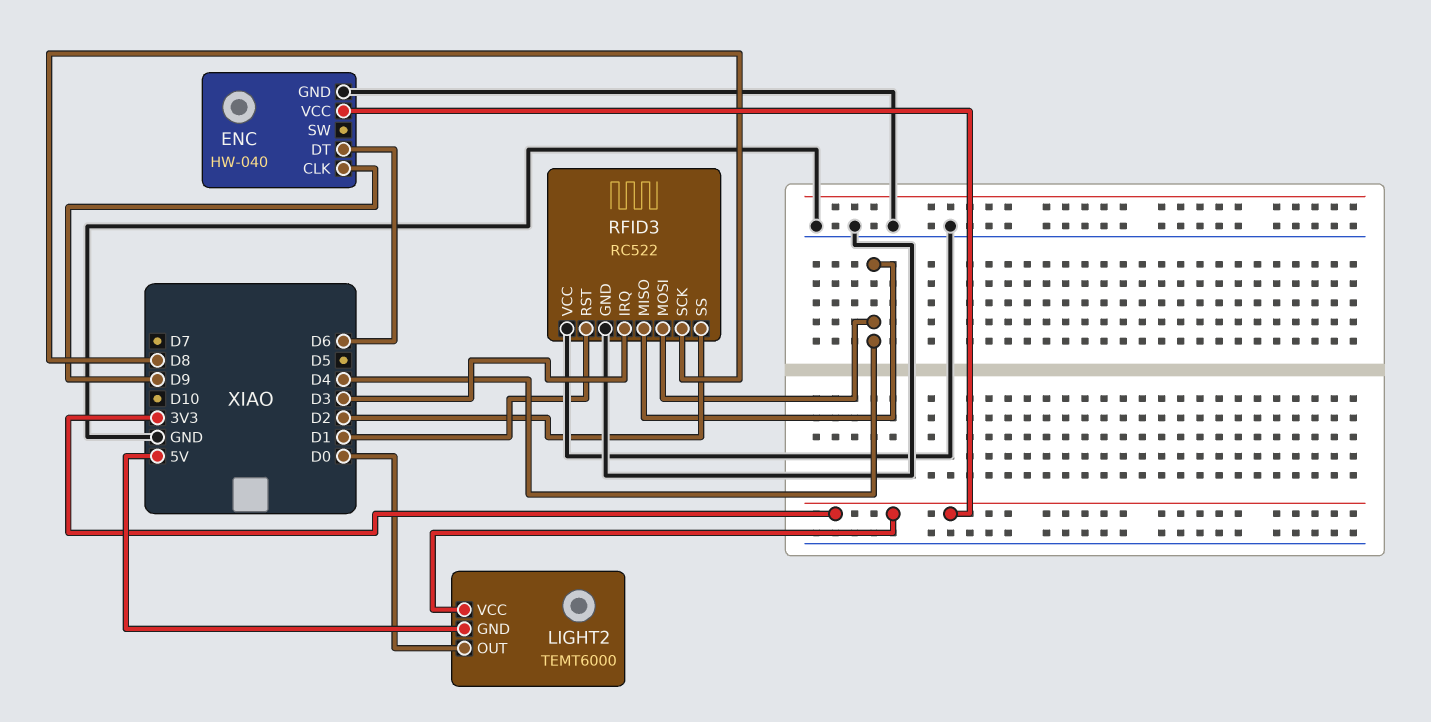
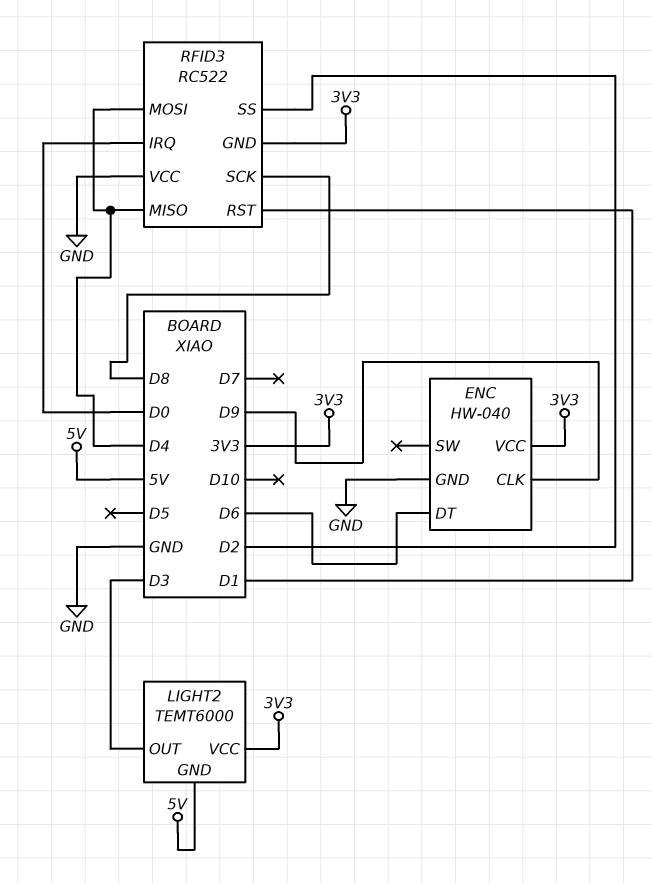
LIGHT2 pin OUT: D0 -> D3
RFID3 pin GND: GND -> 3V3
RFID3 pin IRQ: D3 -> D0

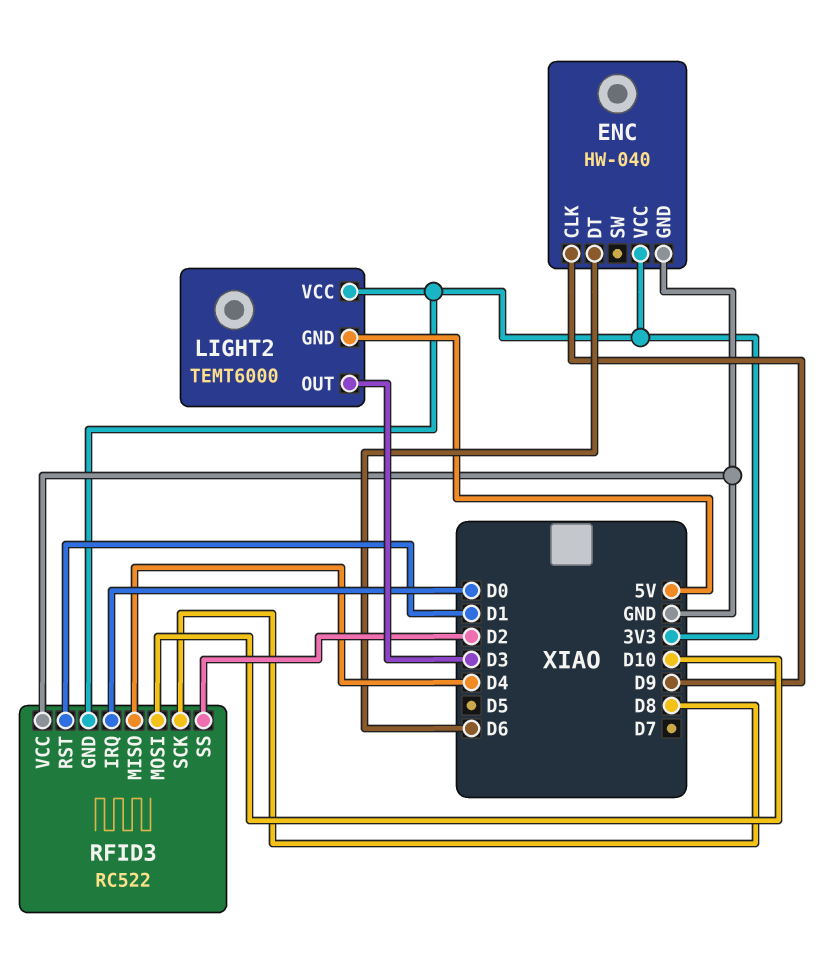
RFID3 pin MOSI: D4 -> D10

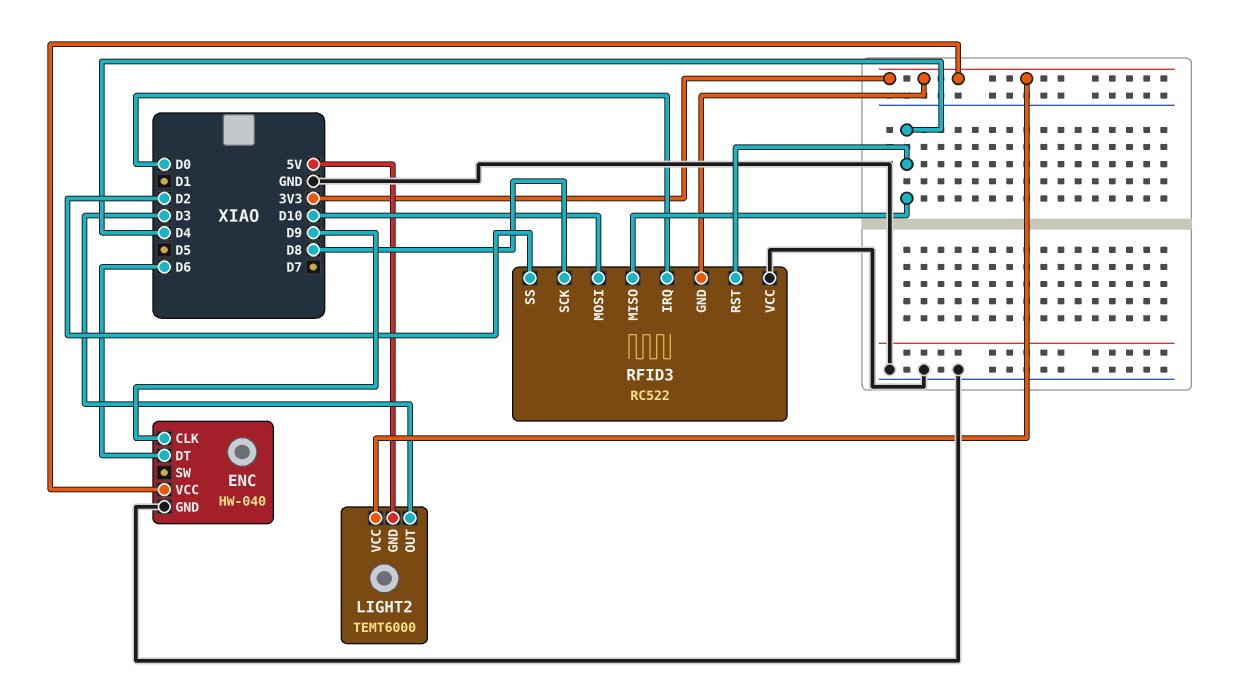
RFID3 pin RST: D1 -> D4

